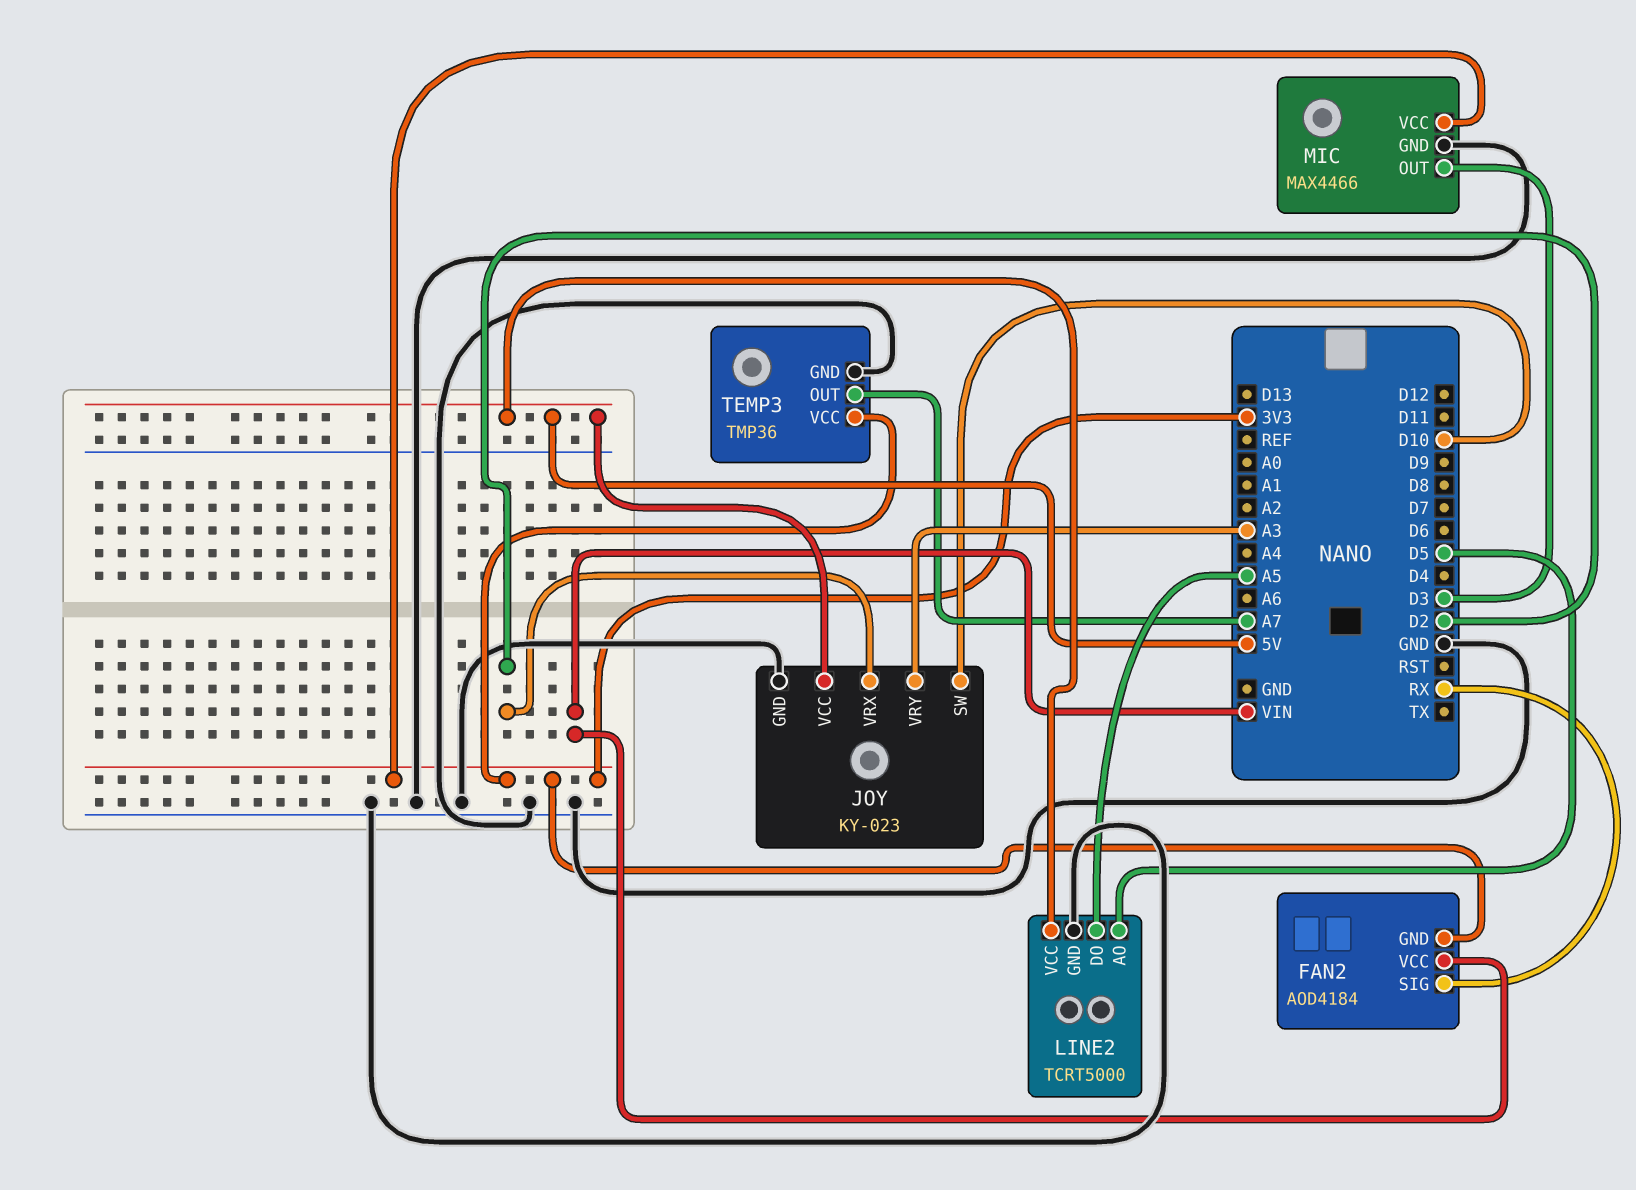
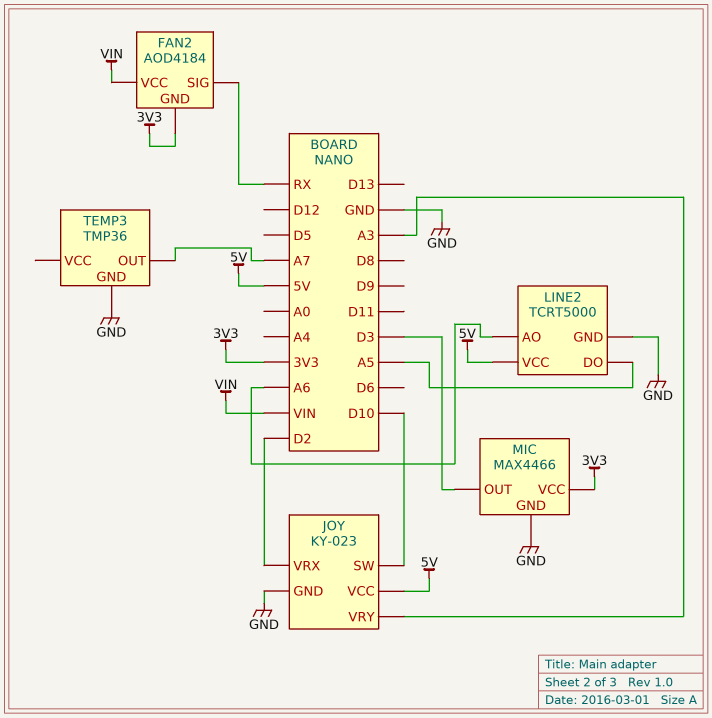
LINE2 pin AO: D5 -> A6
TEMP3 pin VCC: 3V3 -> none

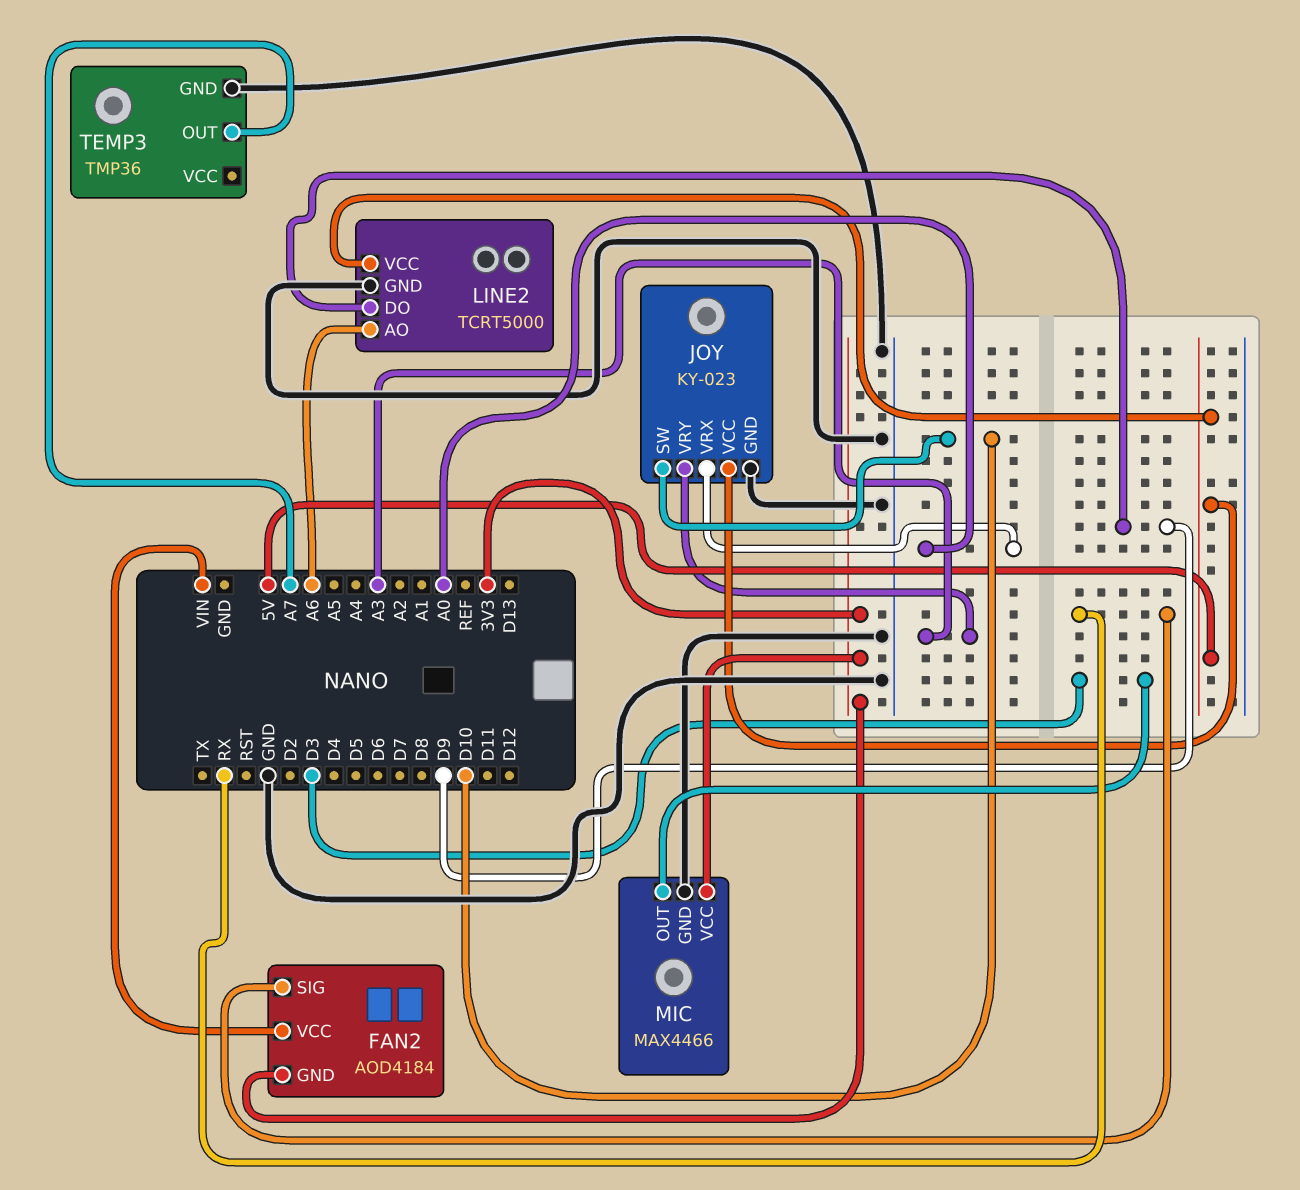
JOY pin VRX: D2 -> A0
LINE2 pin DO: A5 -> D9

